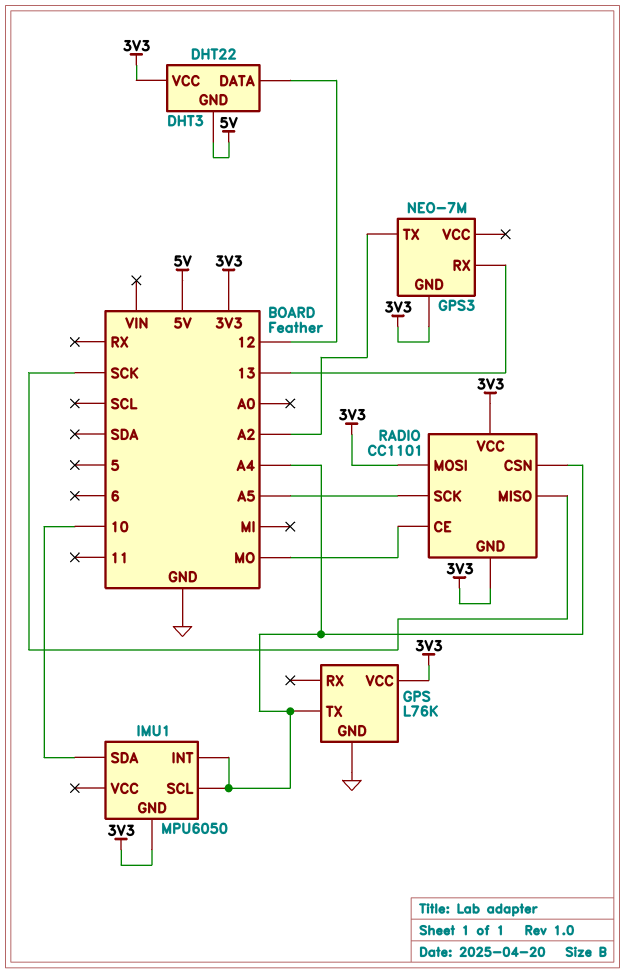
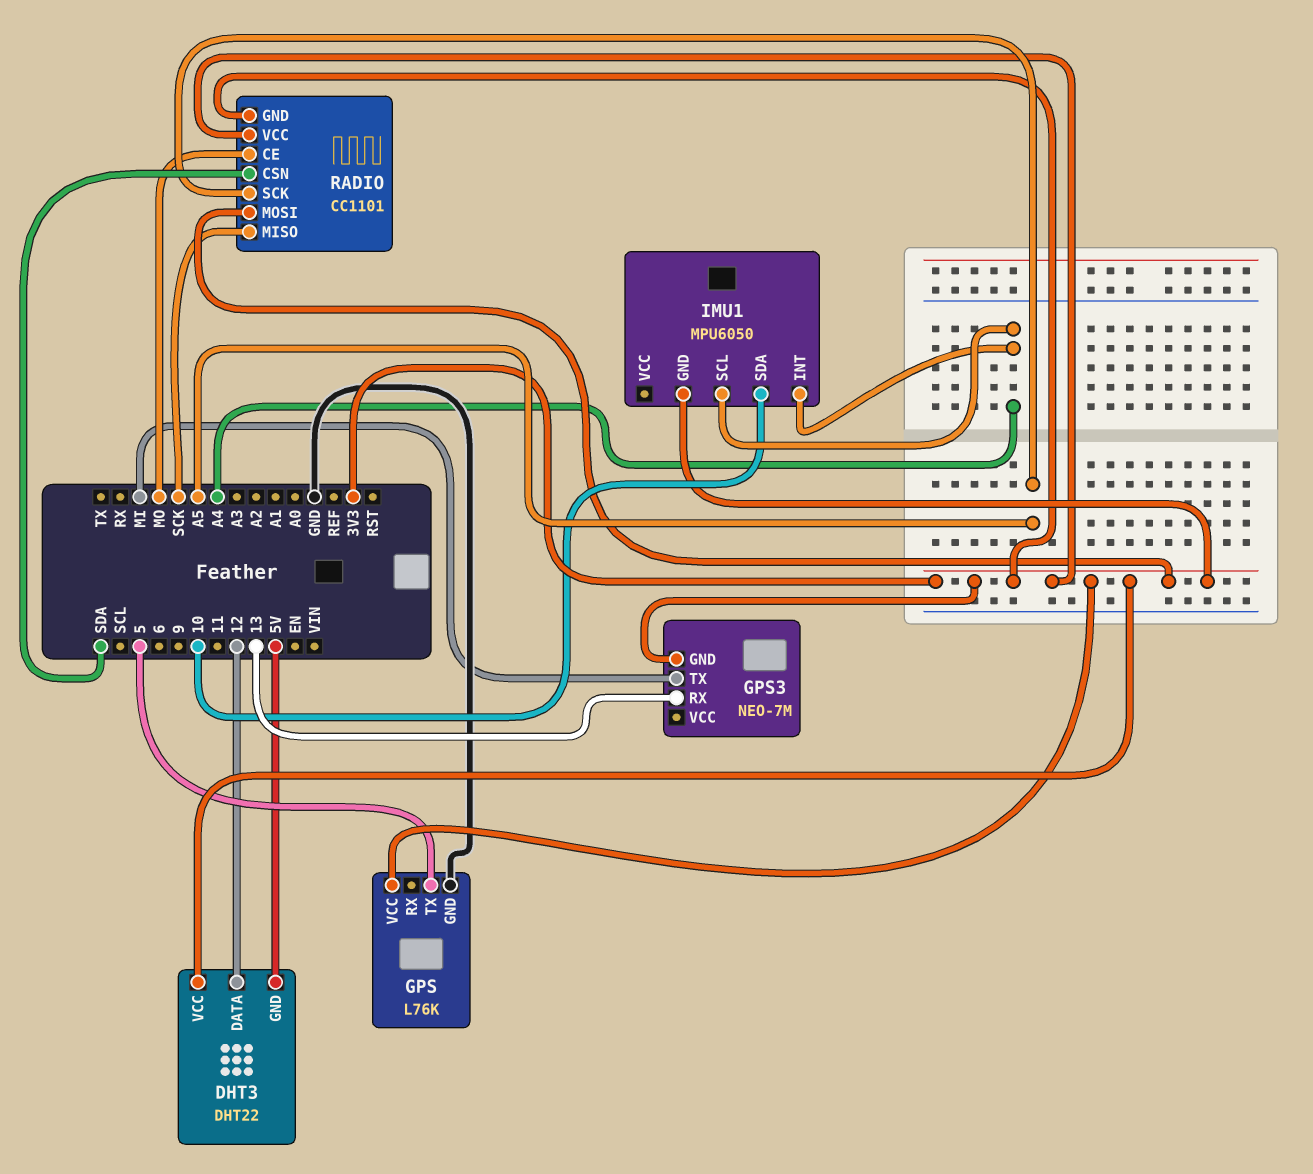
GPS pin TX: A4 -> 5
GPS3 pin TX: A2 -> MI
RADIO pin CSN: A4 -> SDA

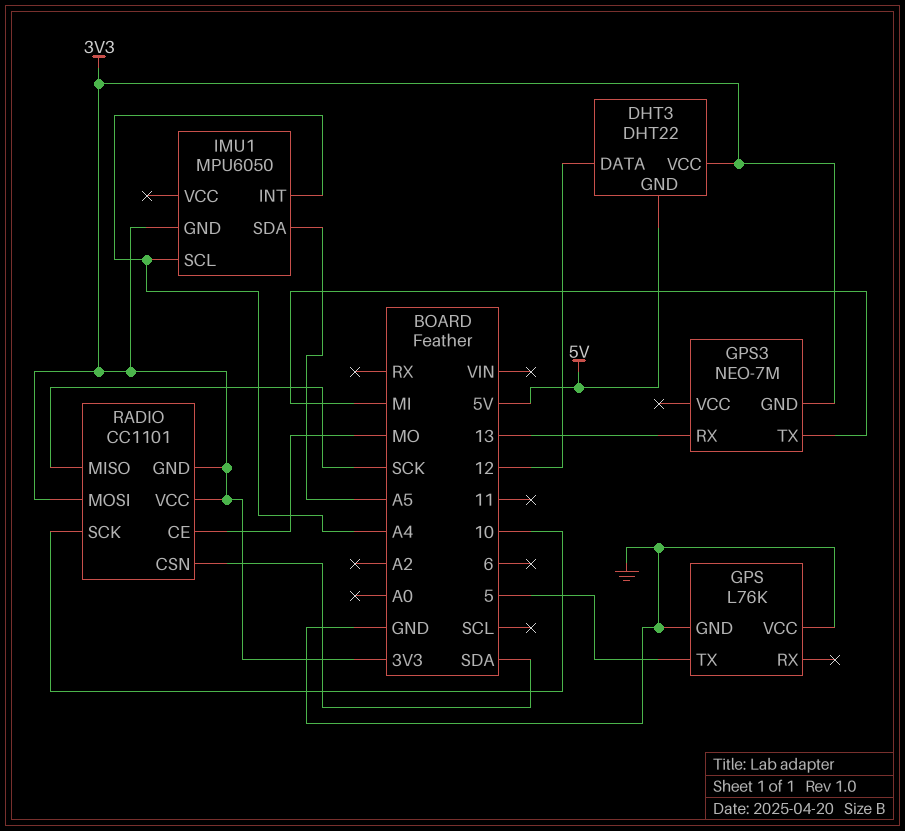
GPS pin VCC: 3V3 -> GND
IMU1 pin SDA: 10 -> A5
RADIO pin SCK: A5 -> 10

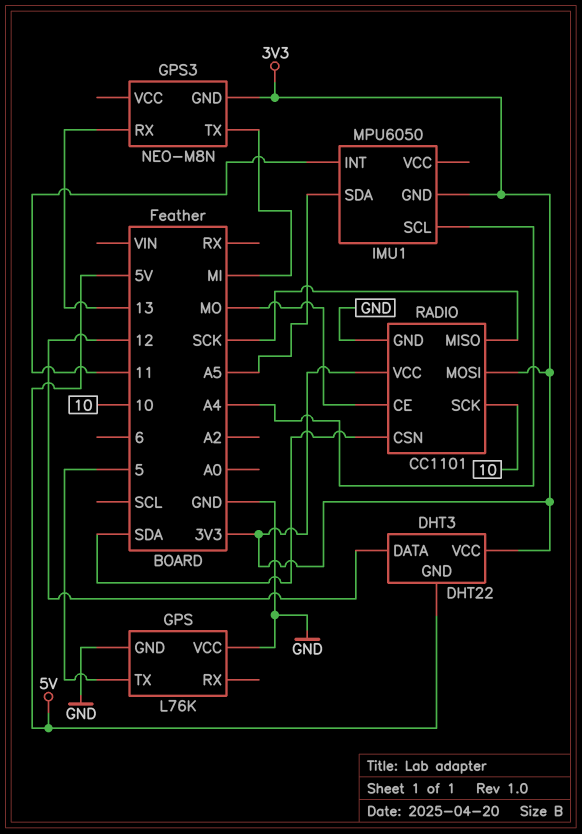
GPS3: NEO-7M -> NEO-M8N
IMU1 pin INT: A4 -> 11
RADIO pin GND: 3V3 -> GND

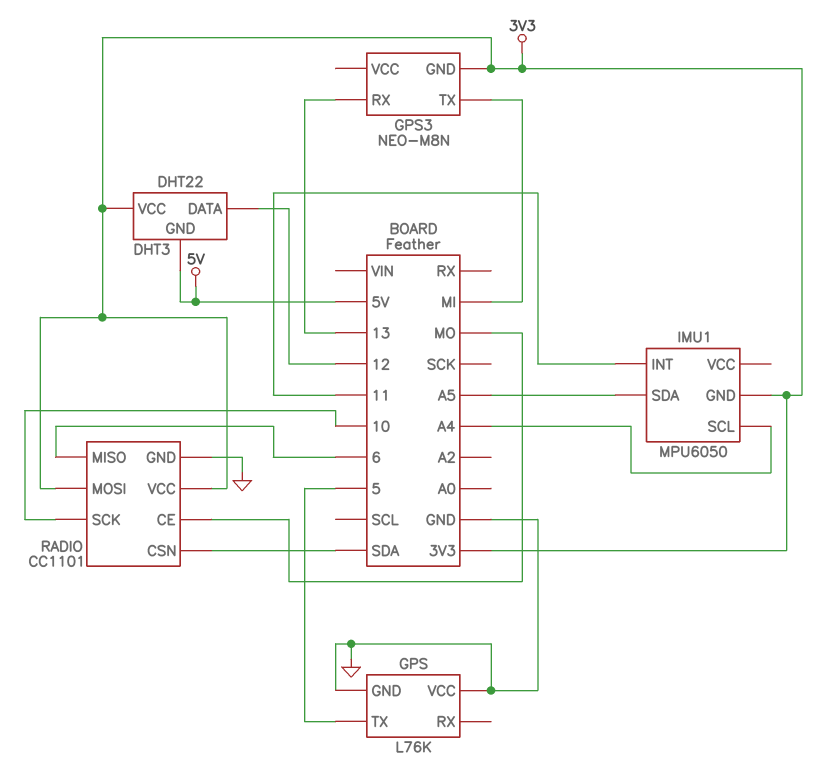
RADIO pin MISO: SCK -> 6

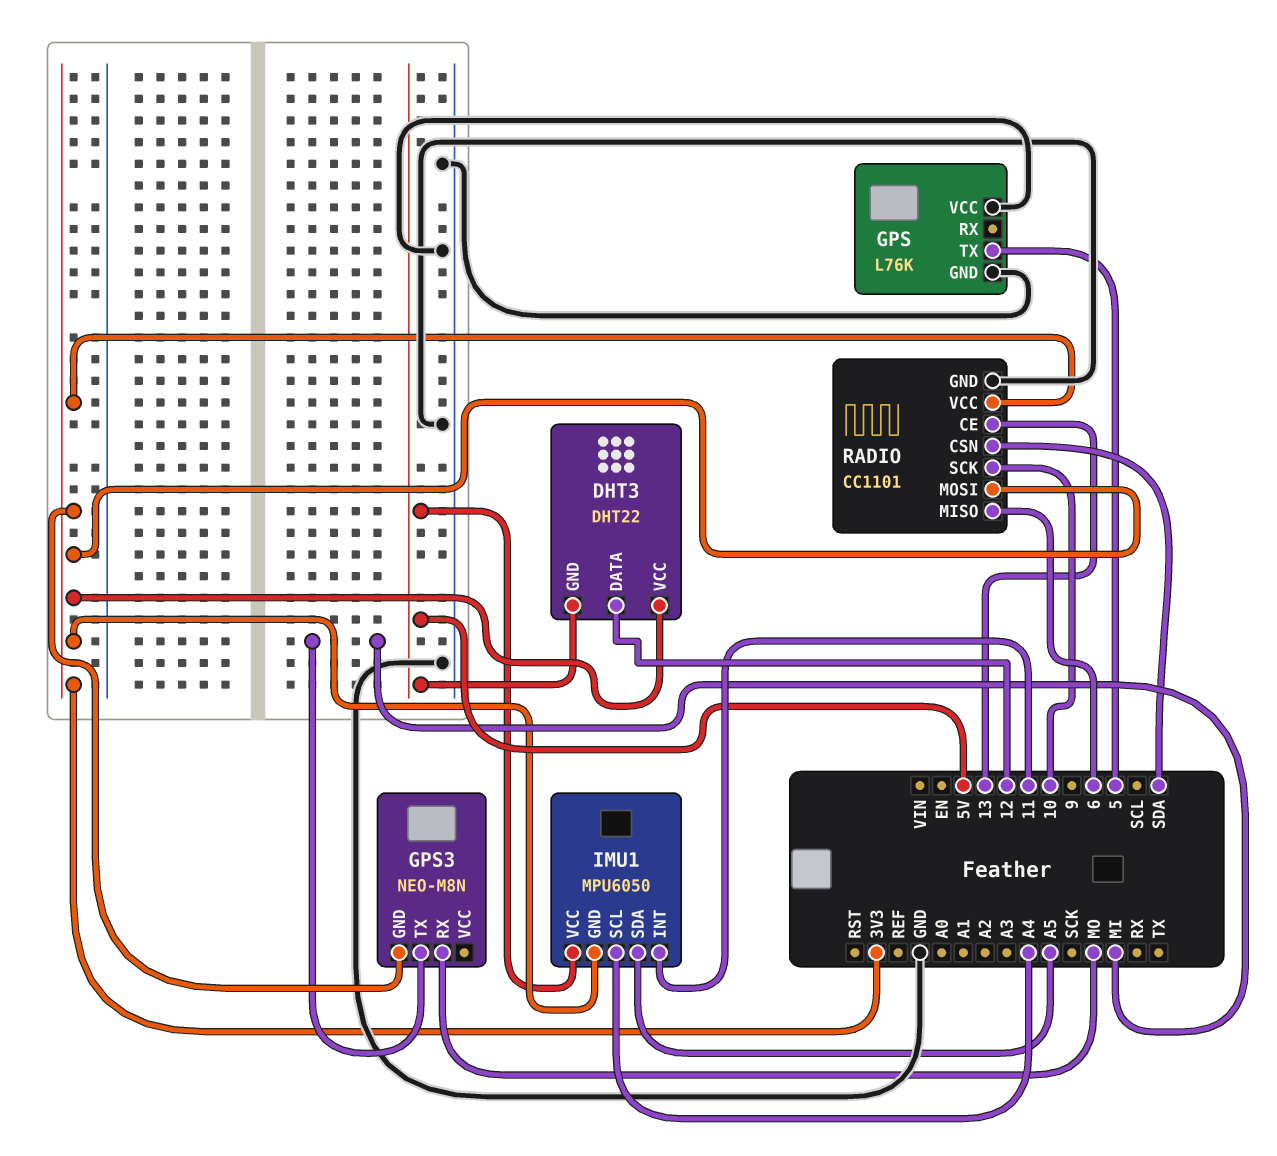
GPS3 pin RX: 13 -> MO
IMU1 pin VCC: none -> 5V
RADIO pin CE: MO -> 13

